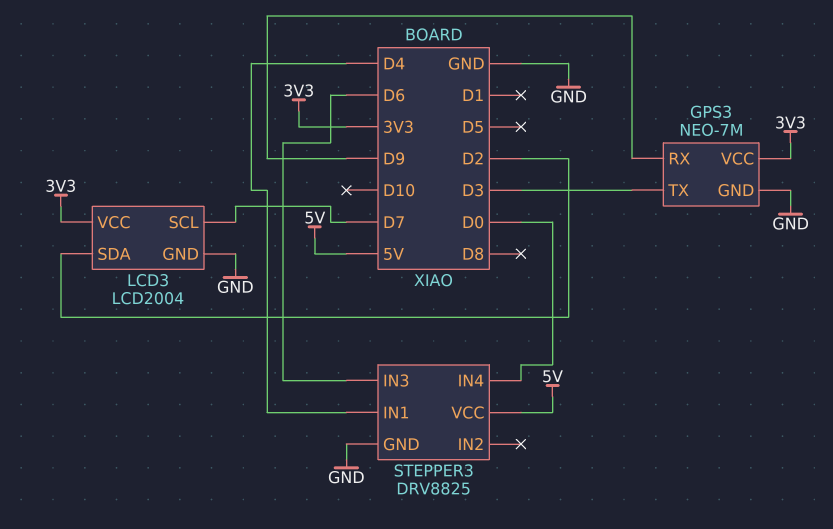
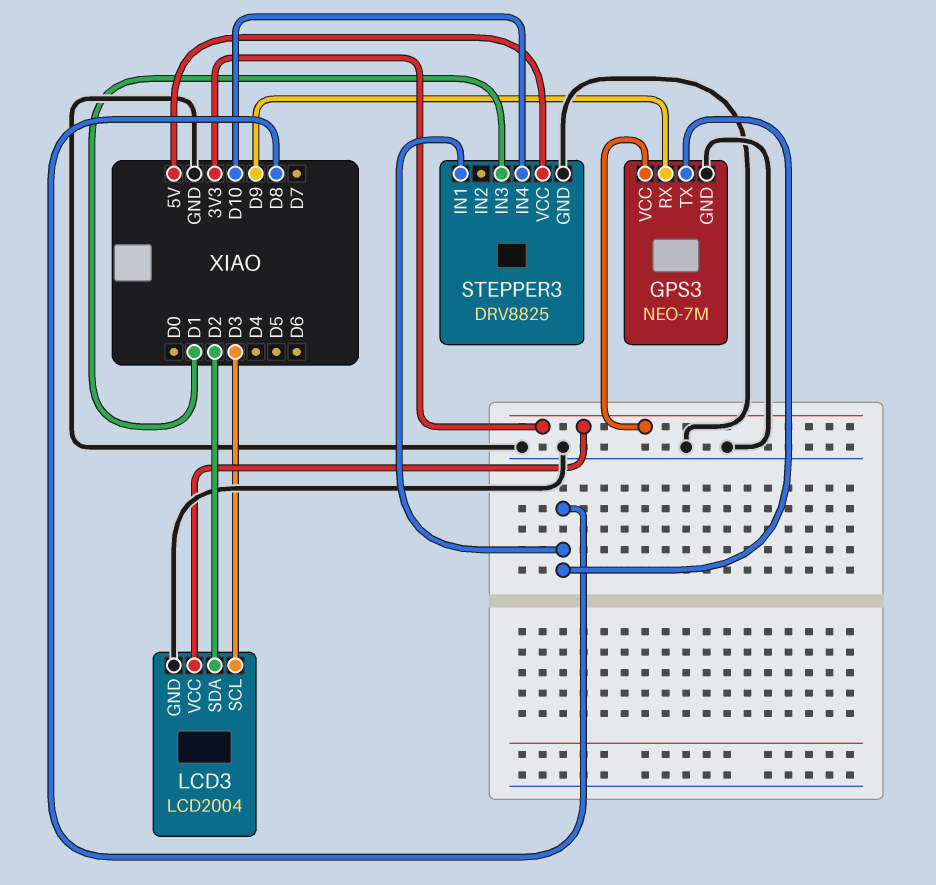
GPS3 pin TX: D3 -> D8
LCD3 pin SCL: D7 -> D3
STEPPER3 pin IN1: D4 -> D8
STEPPER3 pin IN3: D6 -> D1
STEPPER3 pin IN4: D0 -> D10

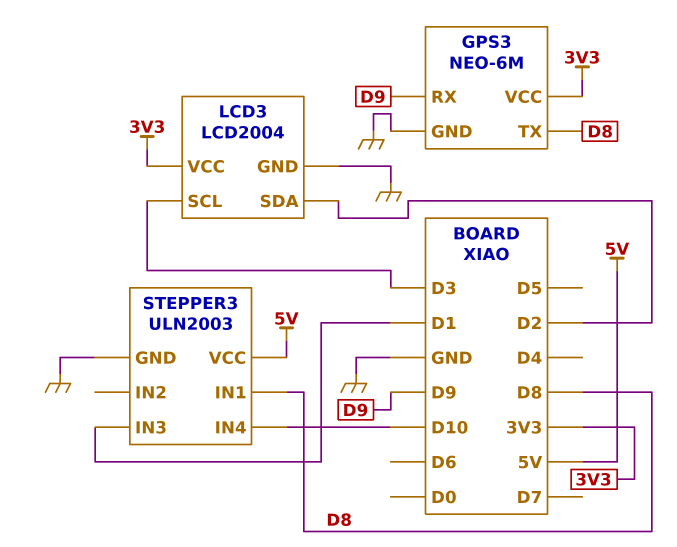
GPS3: NEO-7M -> NEO-6M
STEPPER3: DRV8825 -> ULN2003

